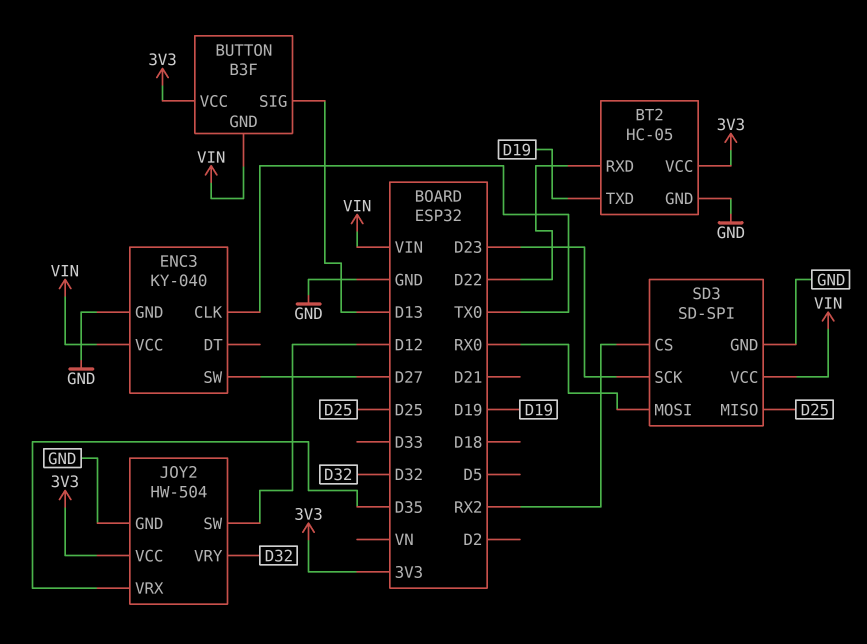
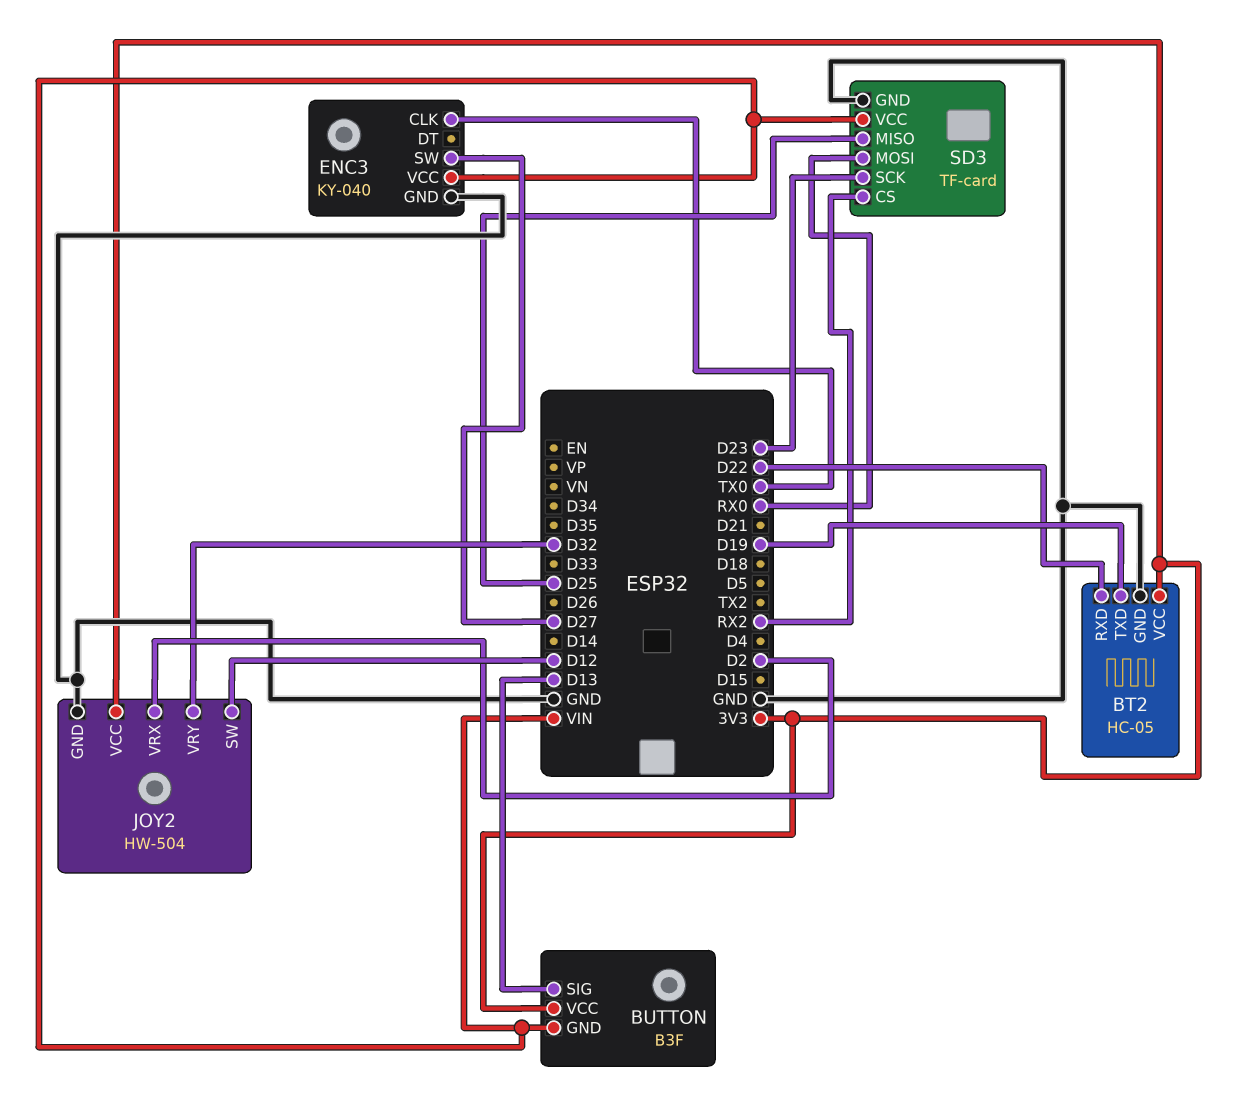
JOY2 pin VRX: D35 -> D2
SD3: SD-SPI -> TF-card

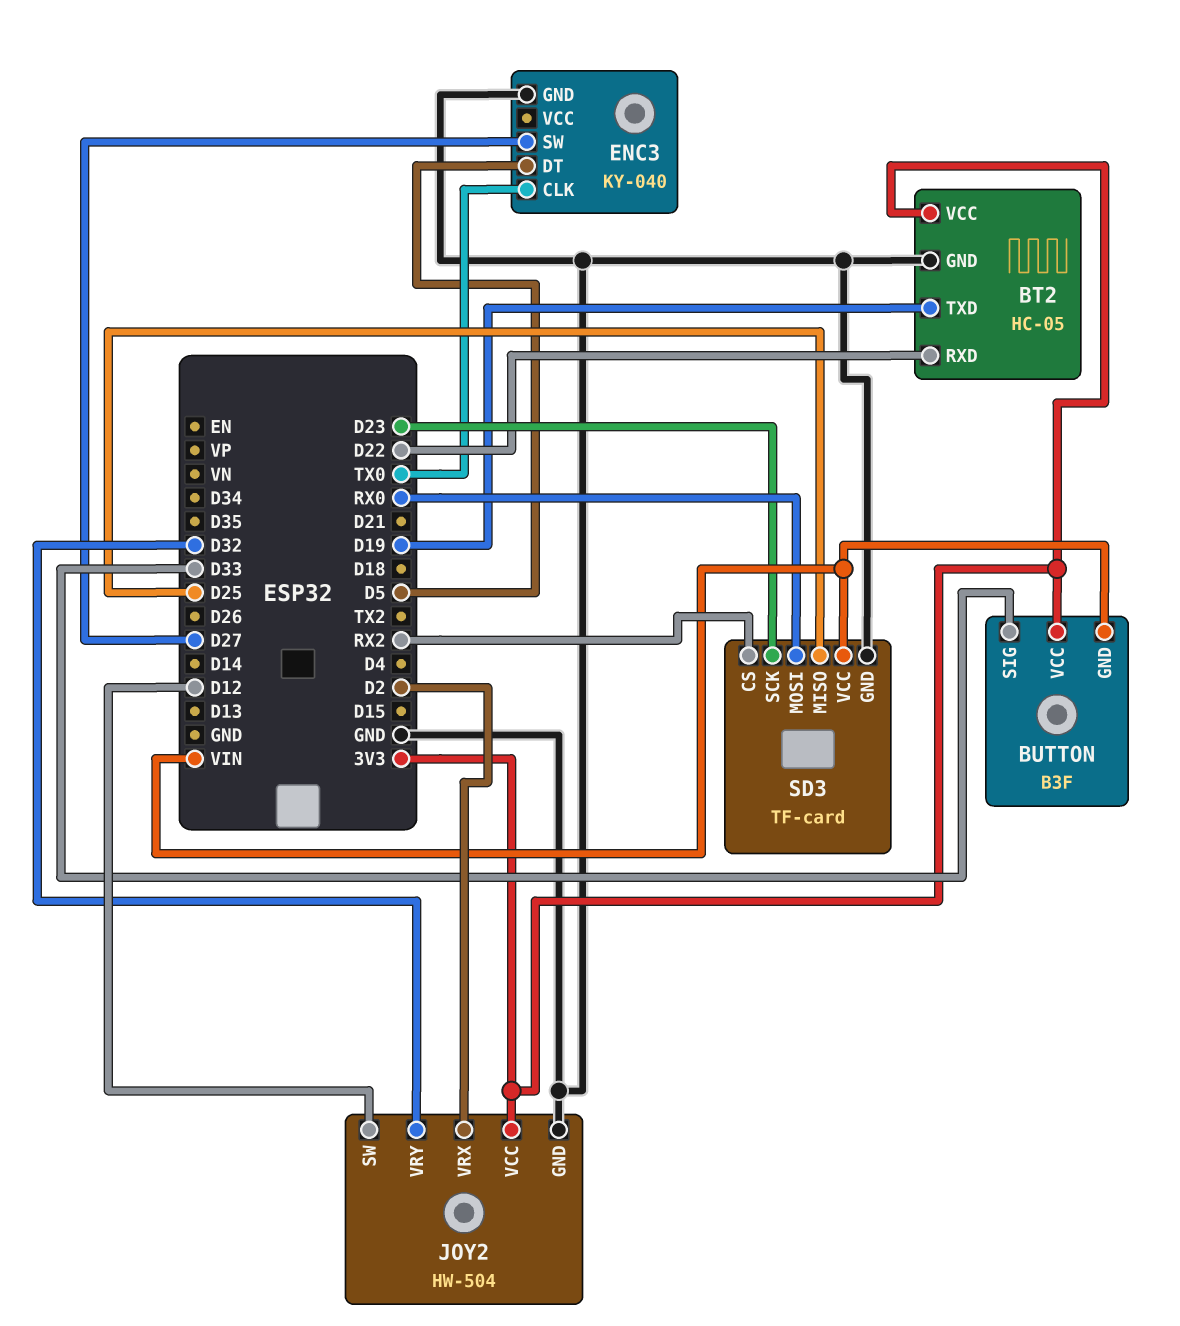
BUTTON pin SIG: D13 -> D33
ENC3 pin DT: none -> D5
ENC3 pin VCC: VIN -> none

